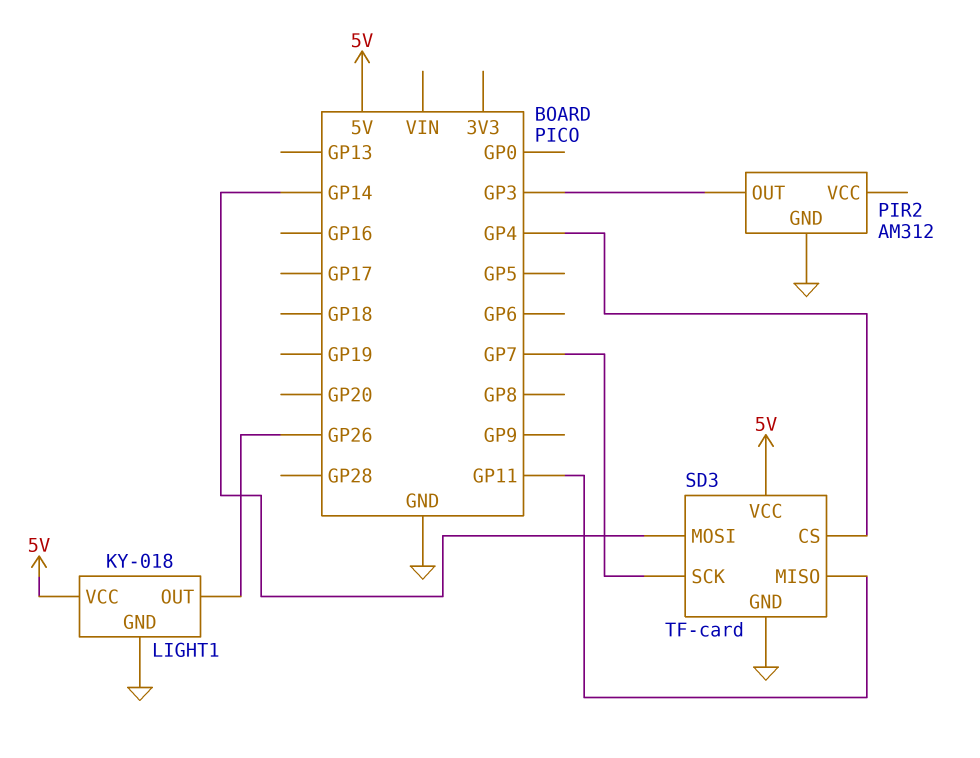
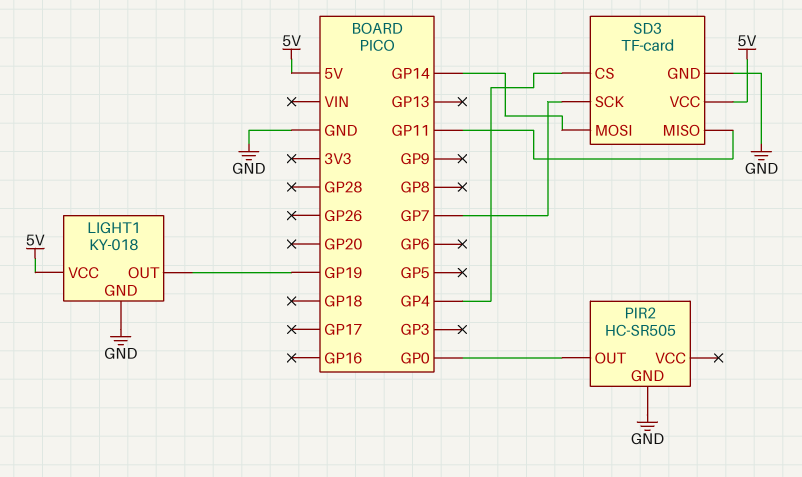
LIGHT1 pin OUT: GP26 -> GP19
PIR2: AM312 -> HC-SR505
PIR2 pin OUT: GP3 -> GP0

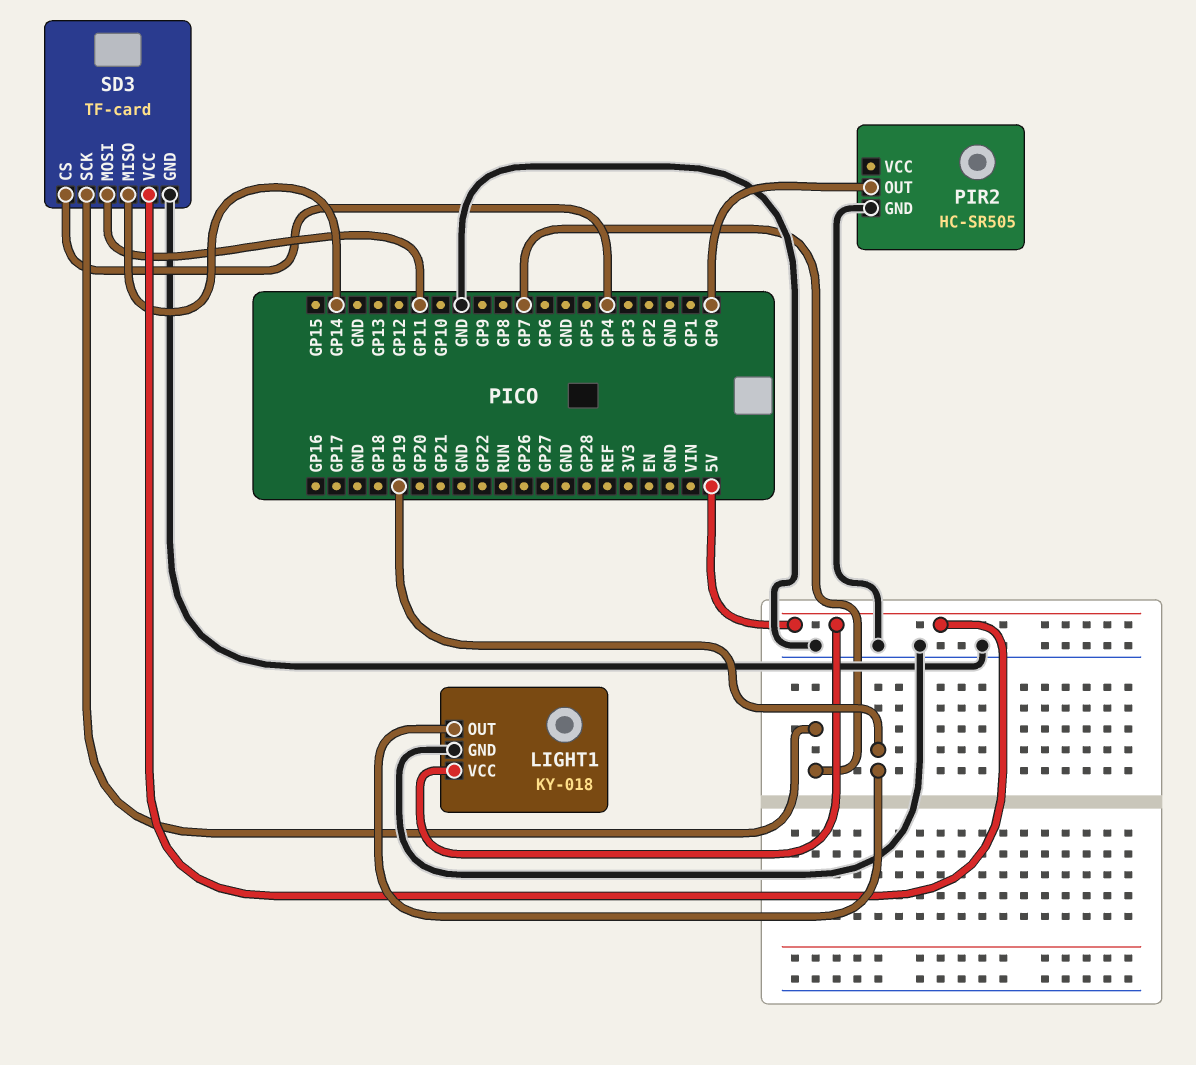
SD3 pin MISO: GP11 -> GP14
SD3 pin MOSI: GP14 -> GP11

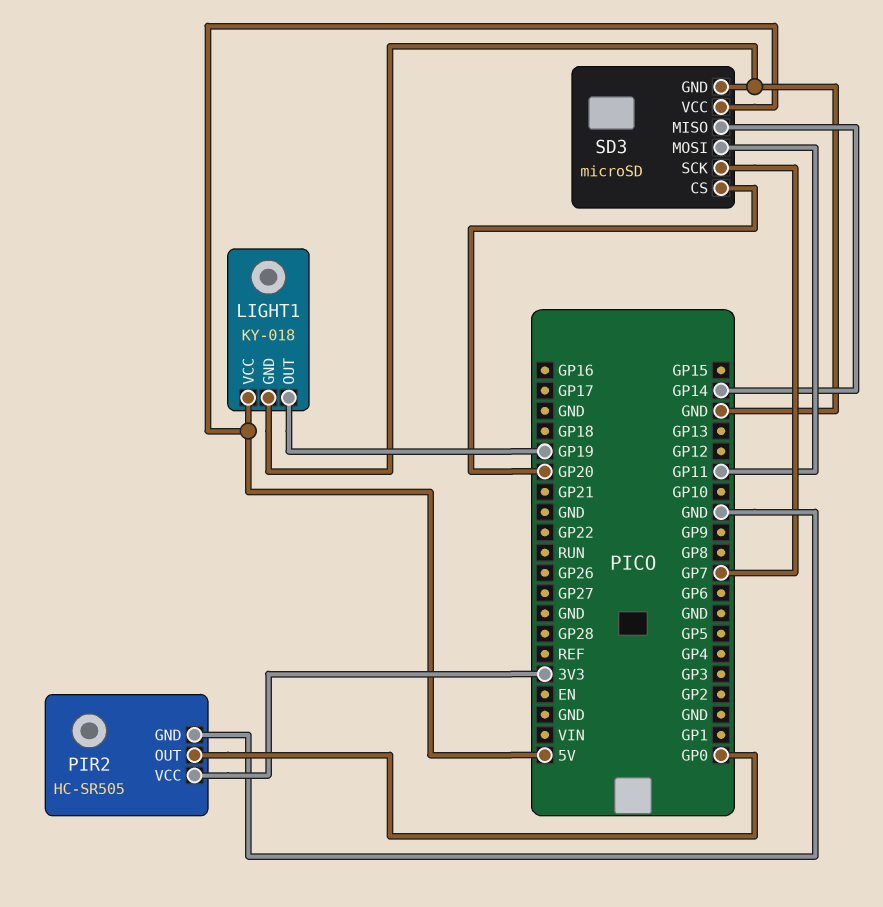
PIR2 pin VCC: none -> 3V3
SD3: TF-card -> microSD
SD3 pin CS: GP4 -> GP20

